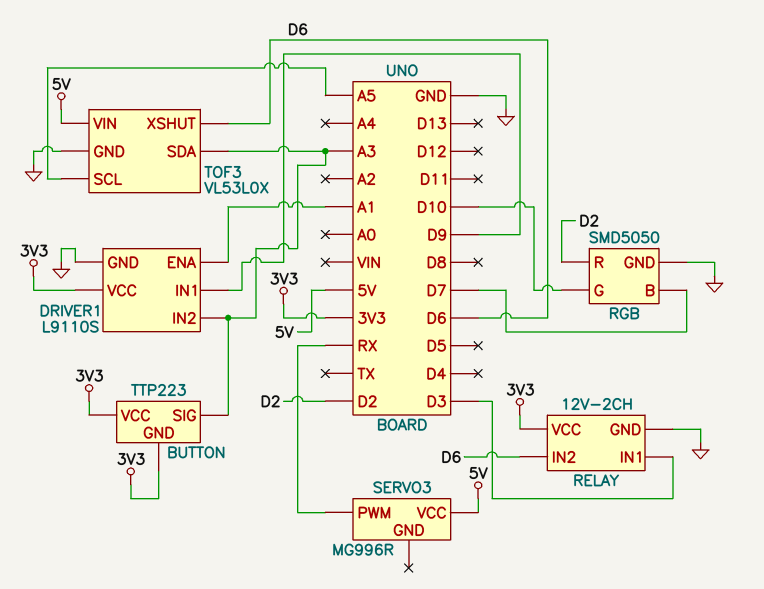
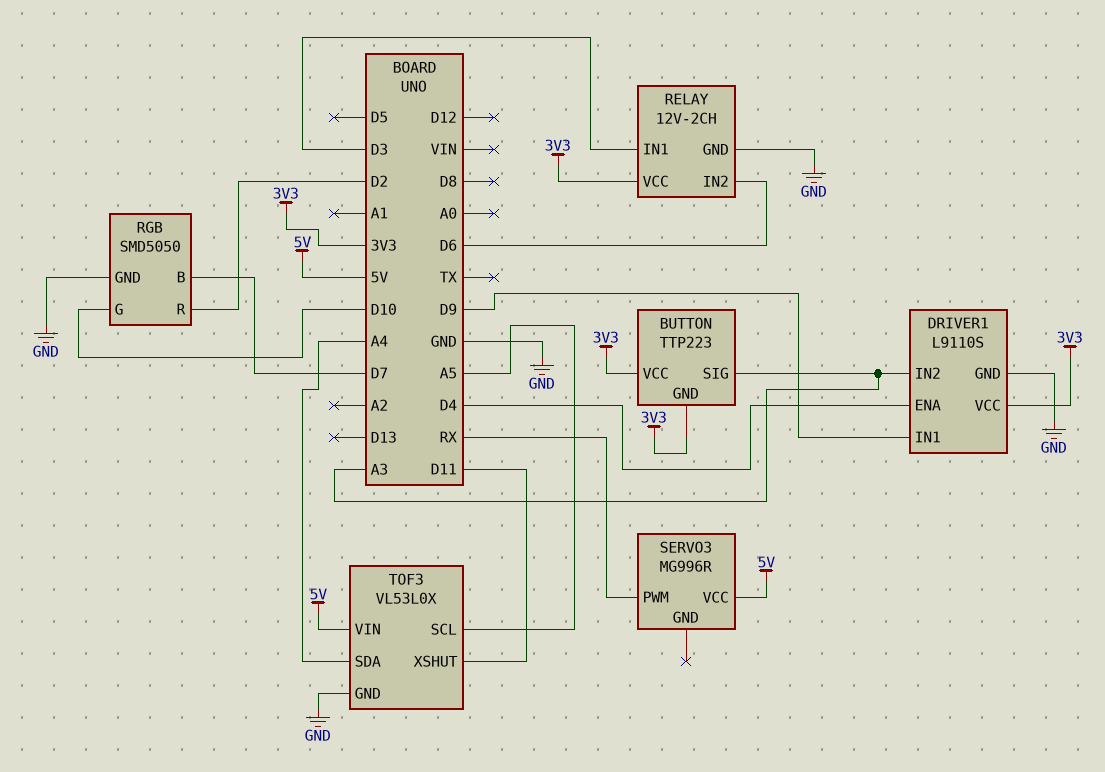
DRIVER1 pin ENA: A1 -> D4
TOF3 pin SDA: A3 -> A4
TOF3 pin XSHUT: D6 -> D11

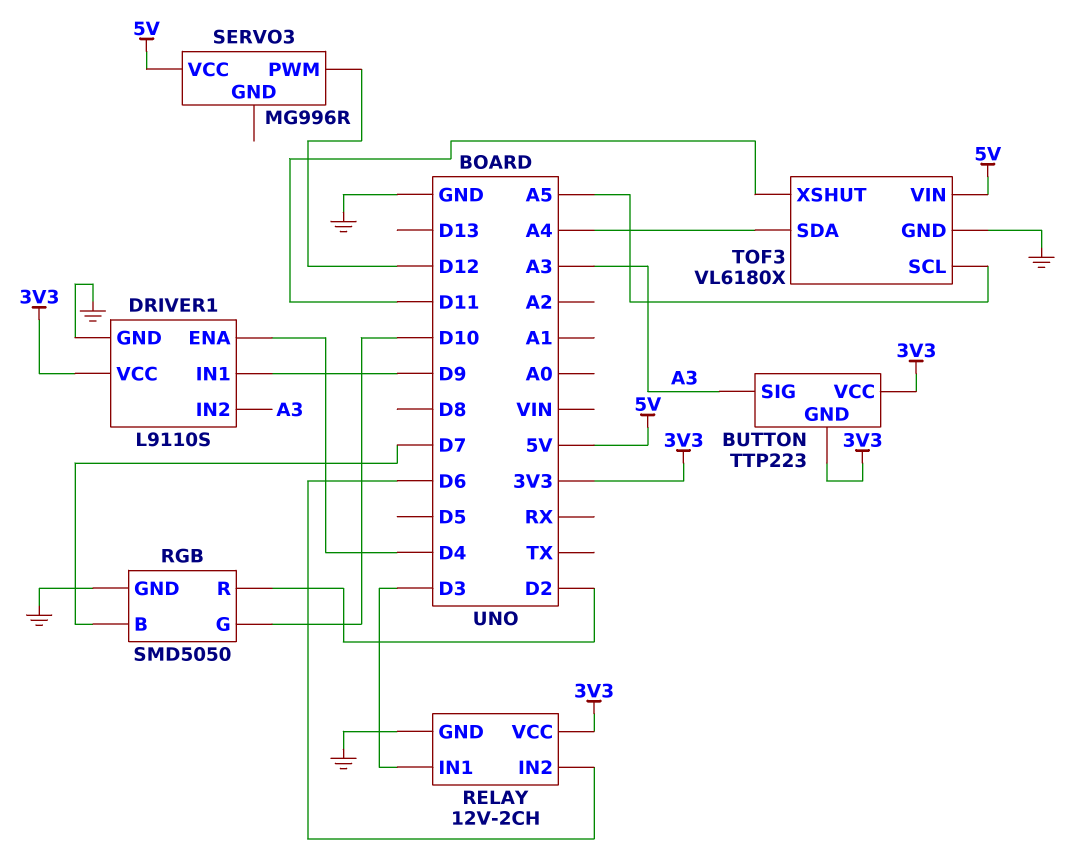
SERVO3 pin PWM: RX -> D12
TOF3: VL53L0X -> VL6180X

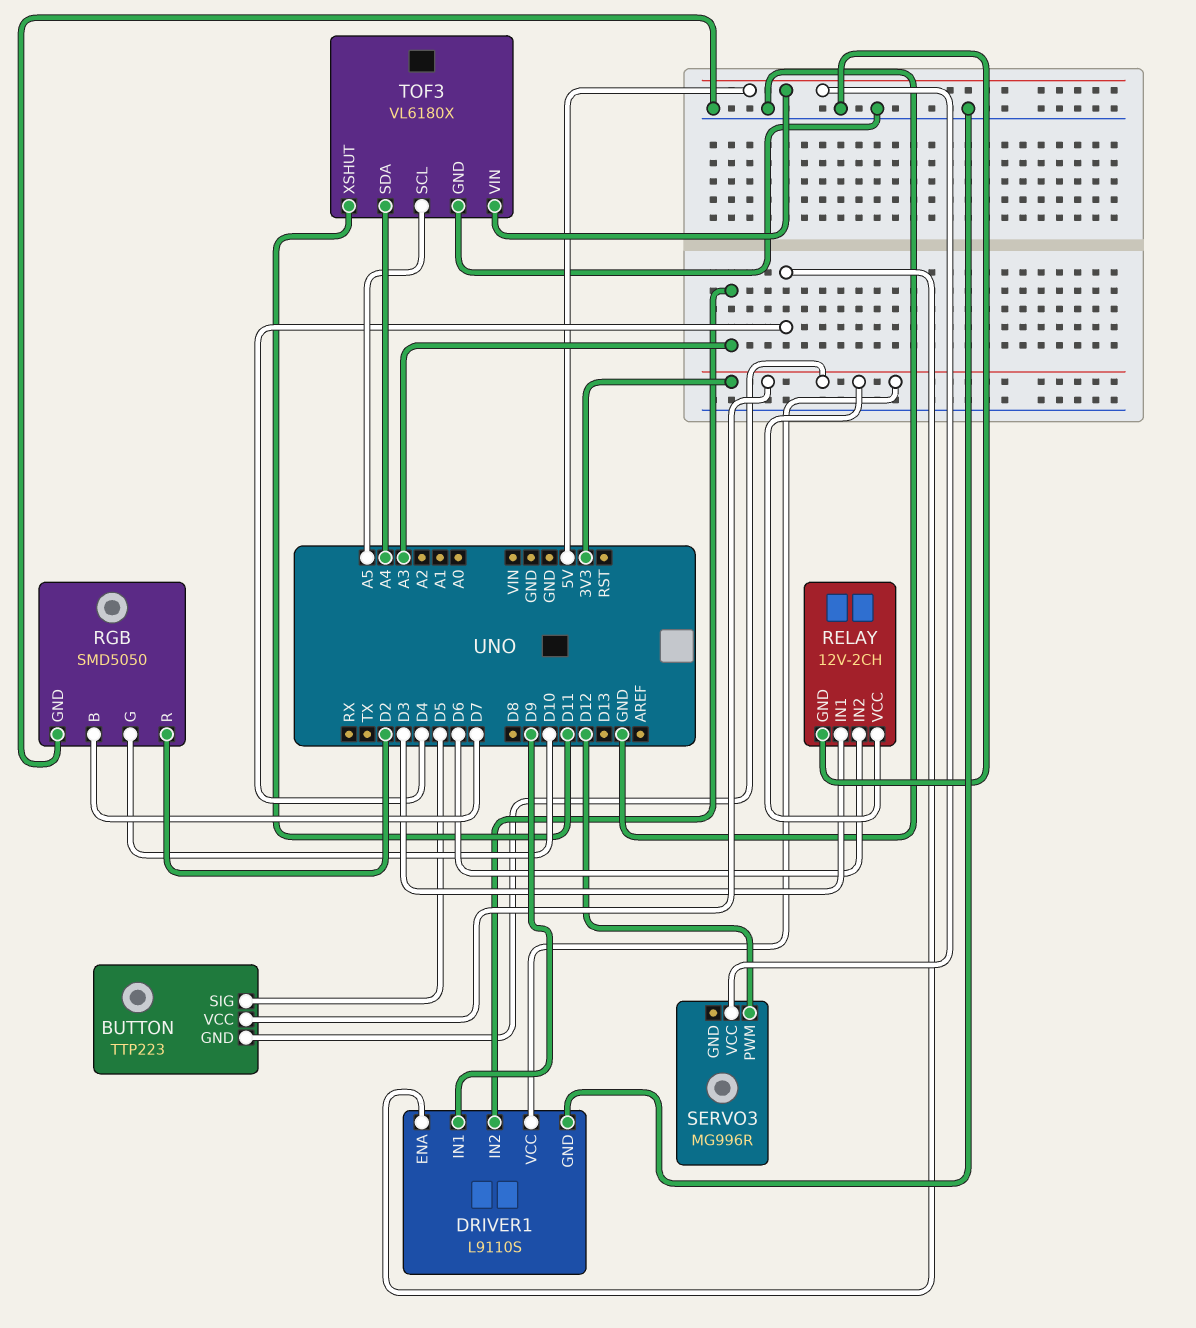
BUTTON pin SIG: A3 -> D5

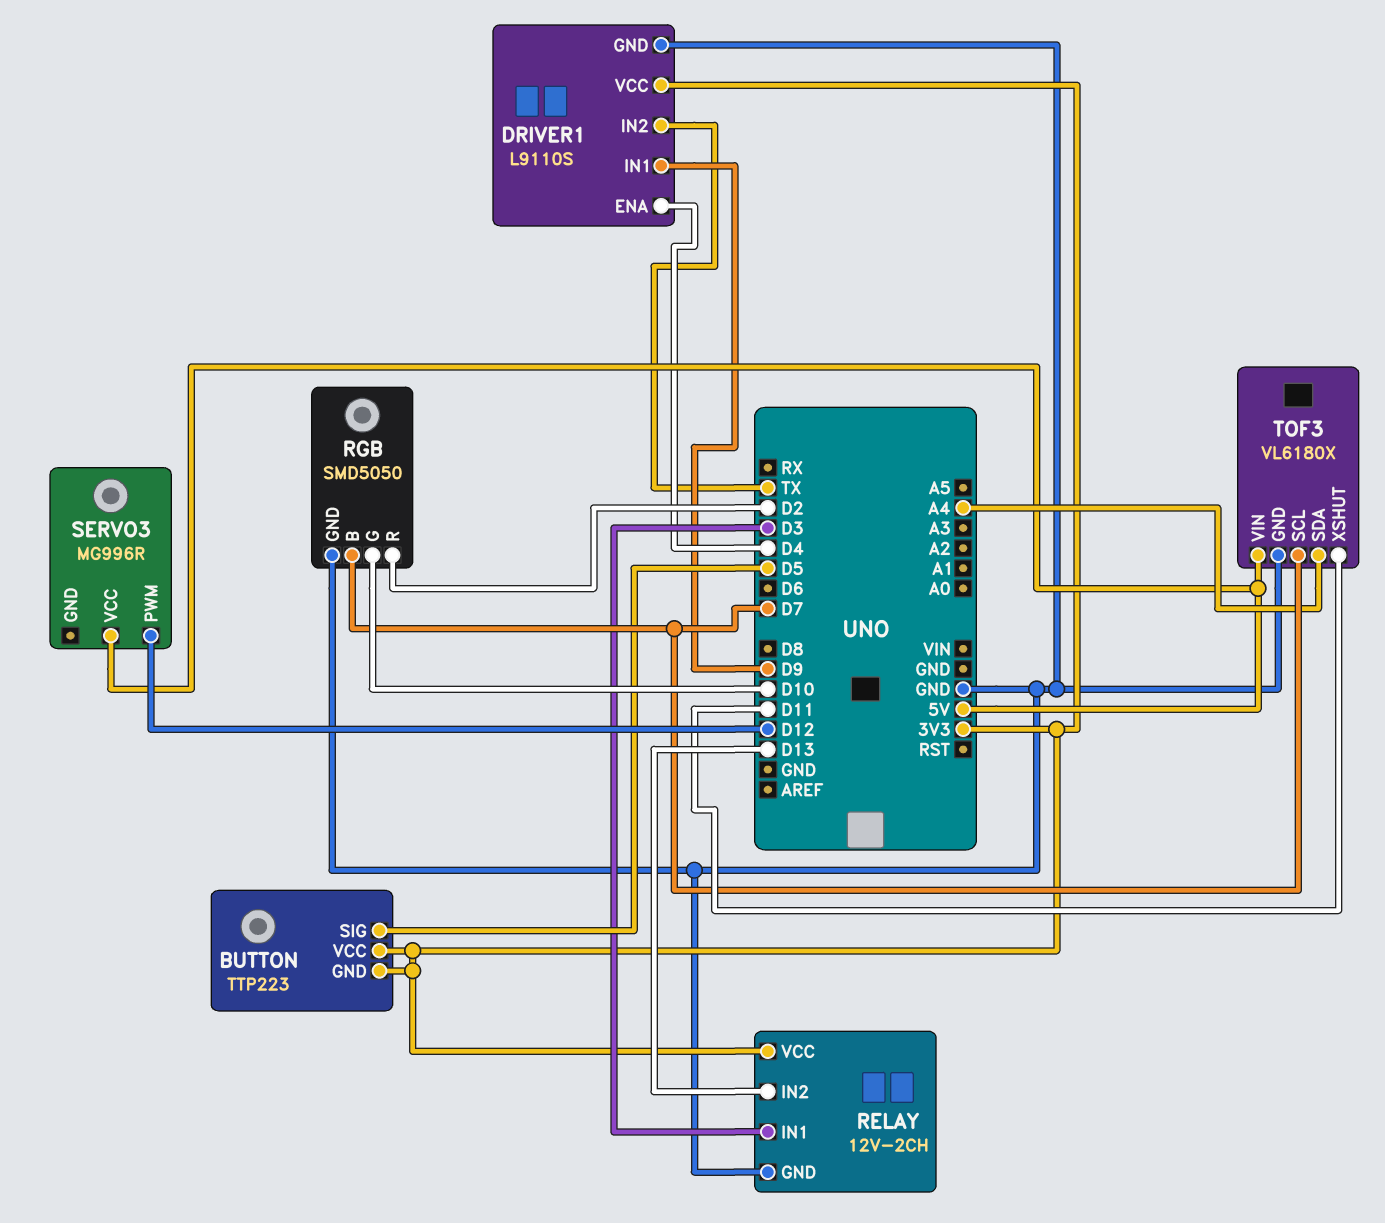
DRIVER1 pin IN2: A3 -> TX
RELAY pin IN2: D6 -> D13
TOF3 pin SCL: A5 -> D7

